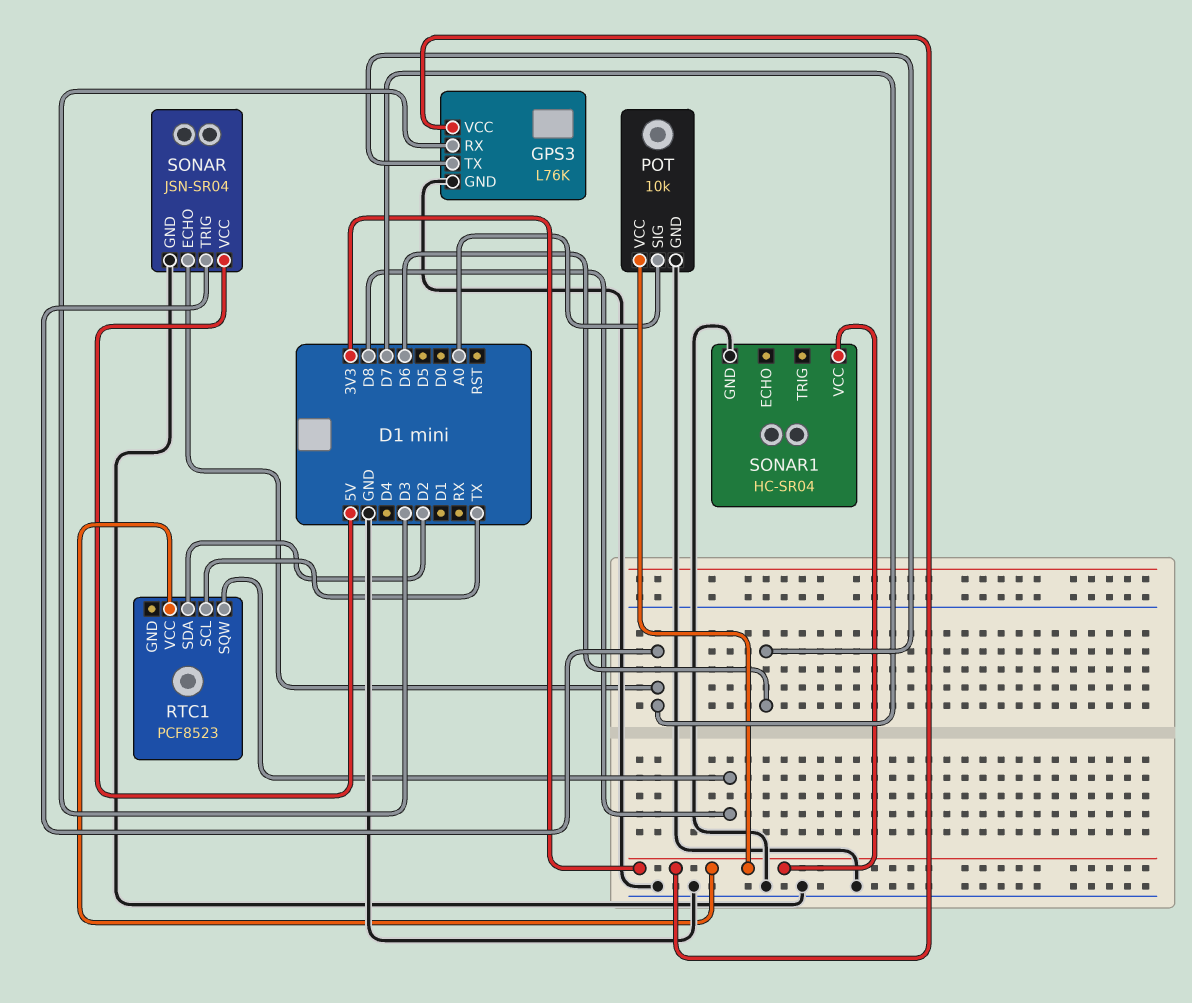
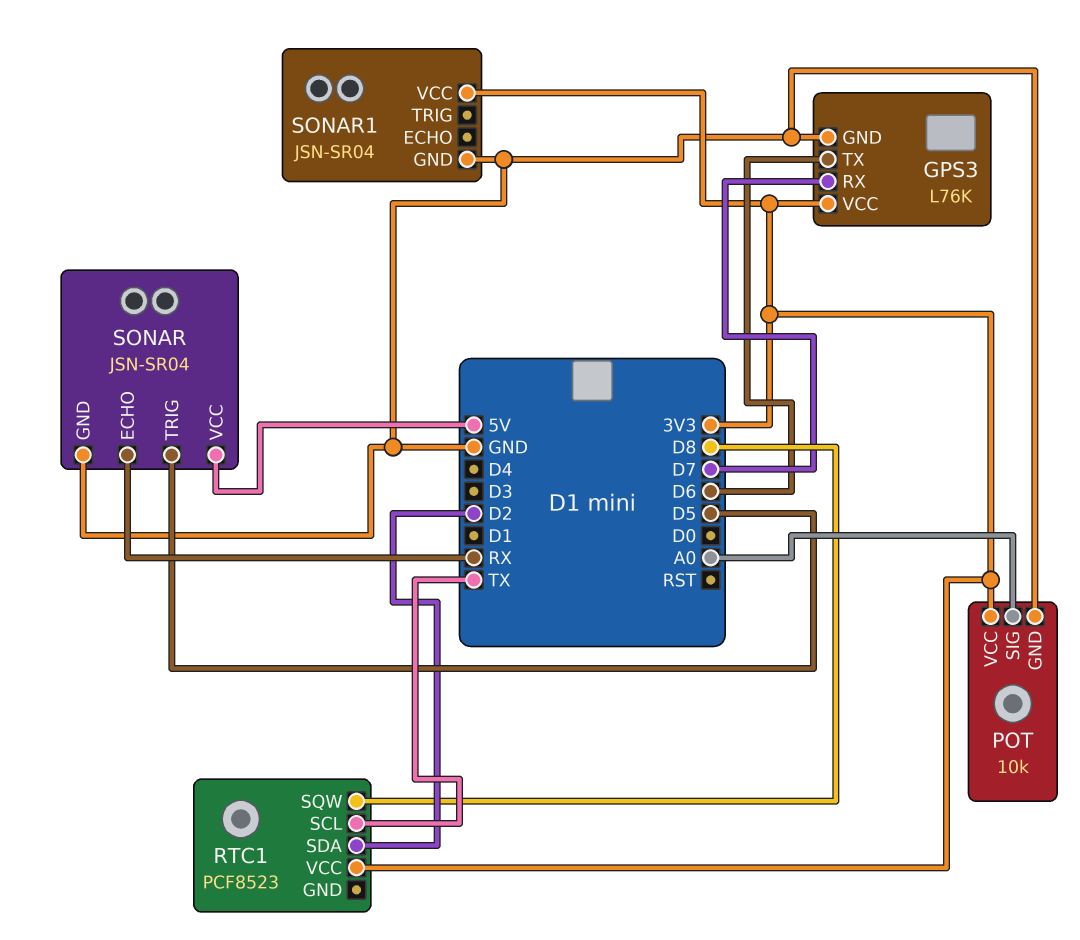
GPS3 pin RX: D3 -> D7
SONAR pin ECHO: D7 -> RX
SONAR pin TRIG: D7 -> D5
SONAR1: HC-SR04 -> JSN-SR04

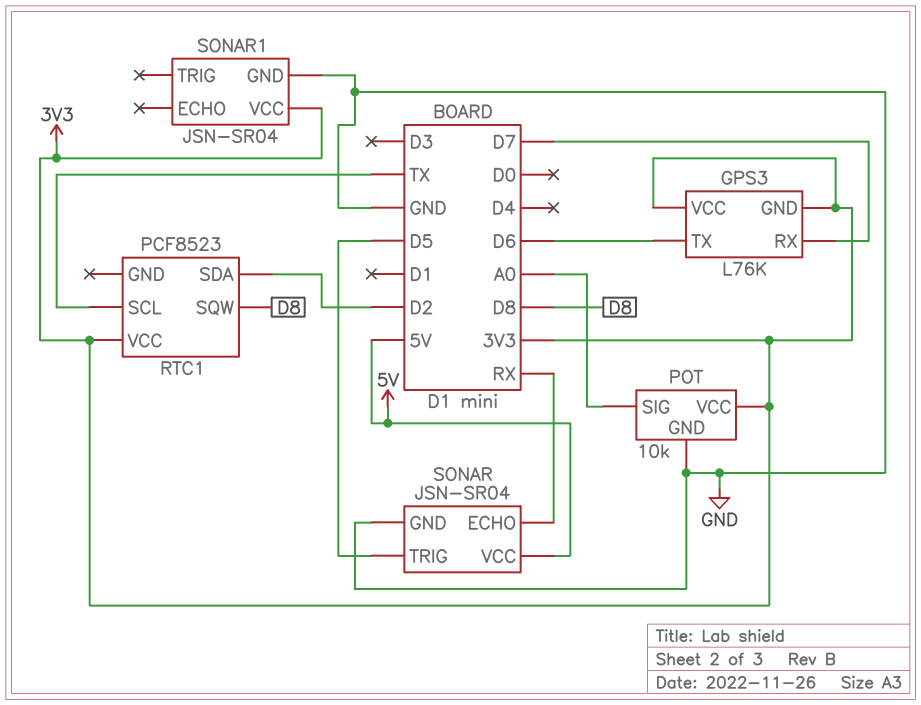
GPS3 pin GND: GND -> 3V3

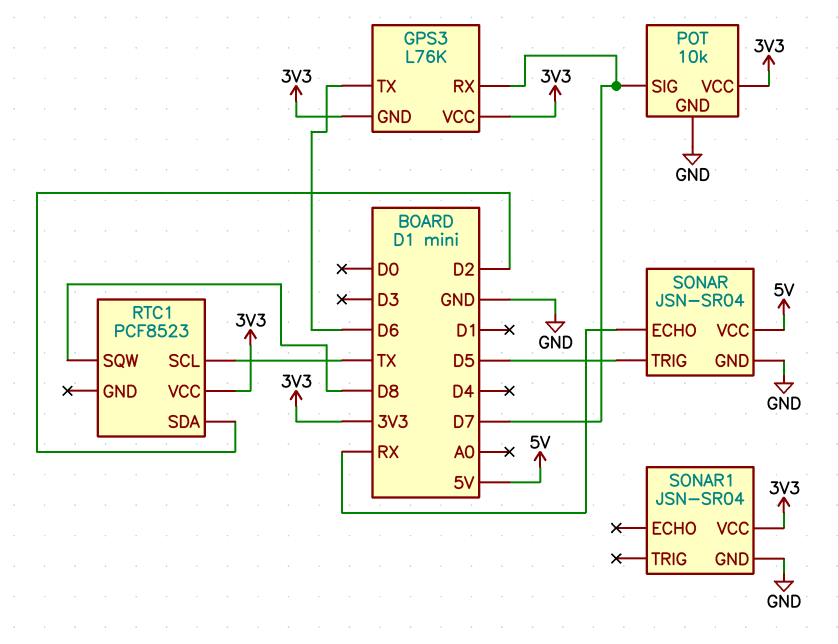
POT pin SIG: A0 -> D7

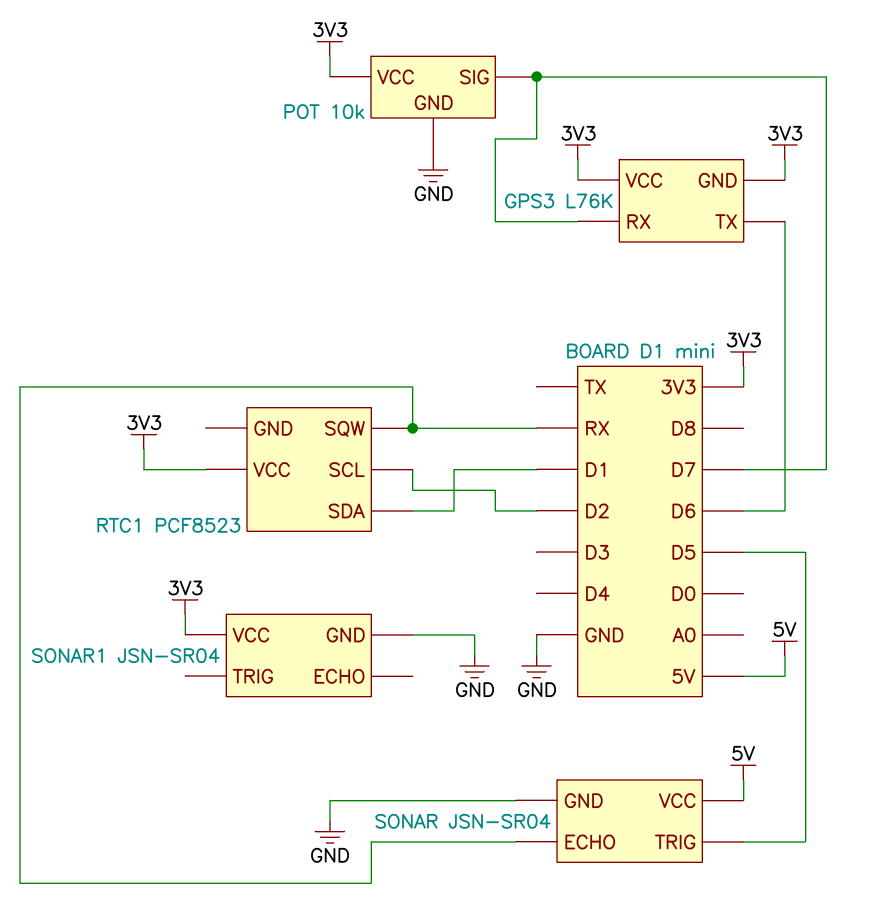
RTC1 pin SCL: TX -> D2
RTC1 pin SDA: D2 -> D1
RTC1 pin SQW: D8 -> RX

